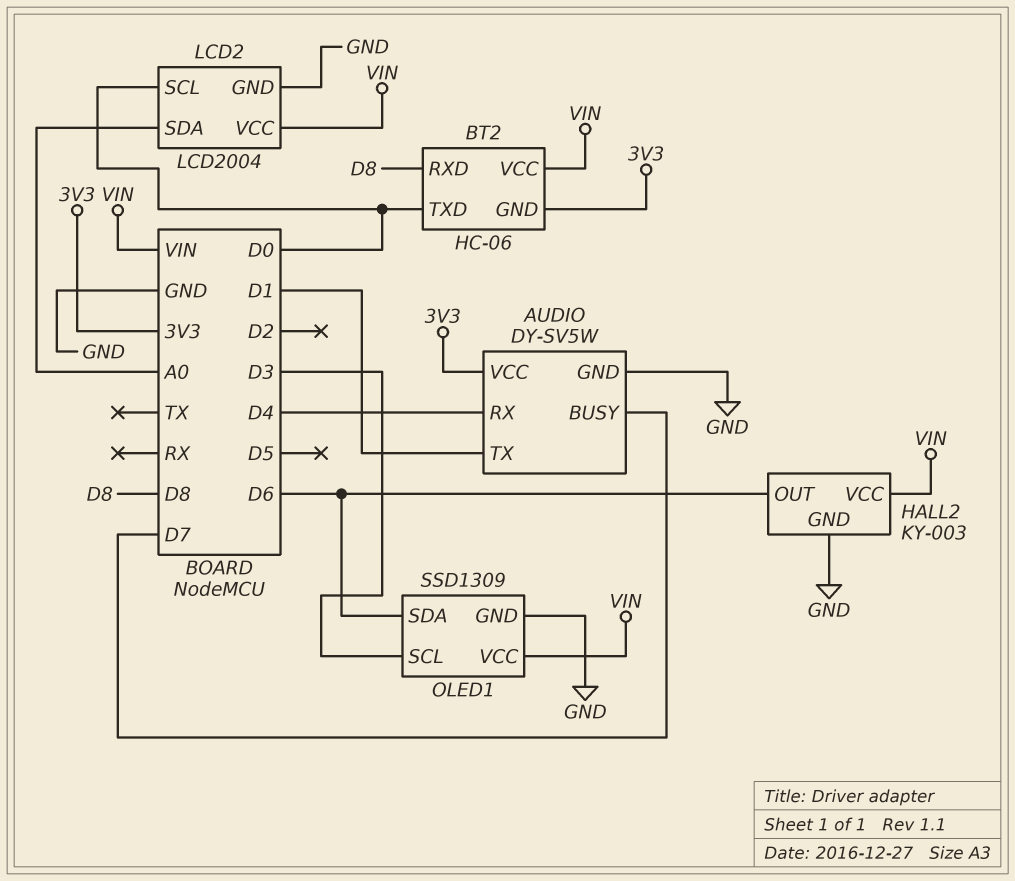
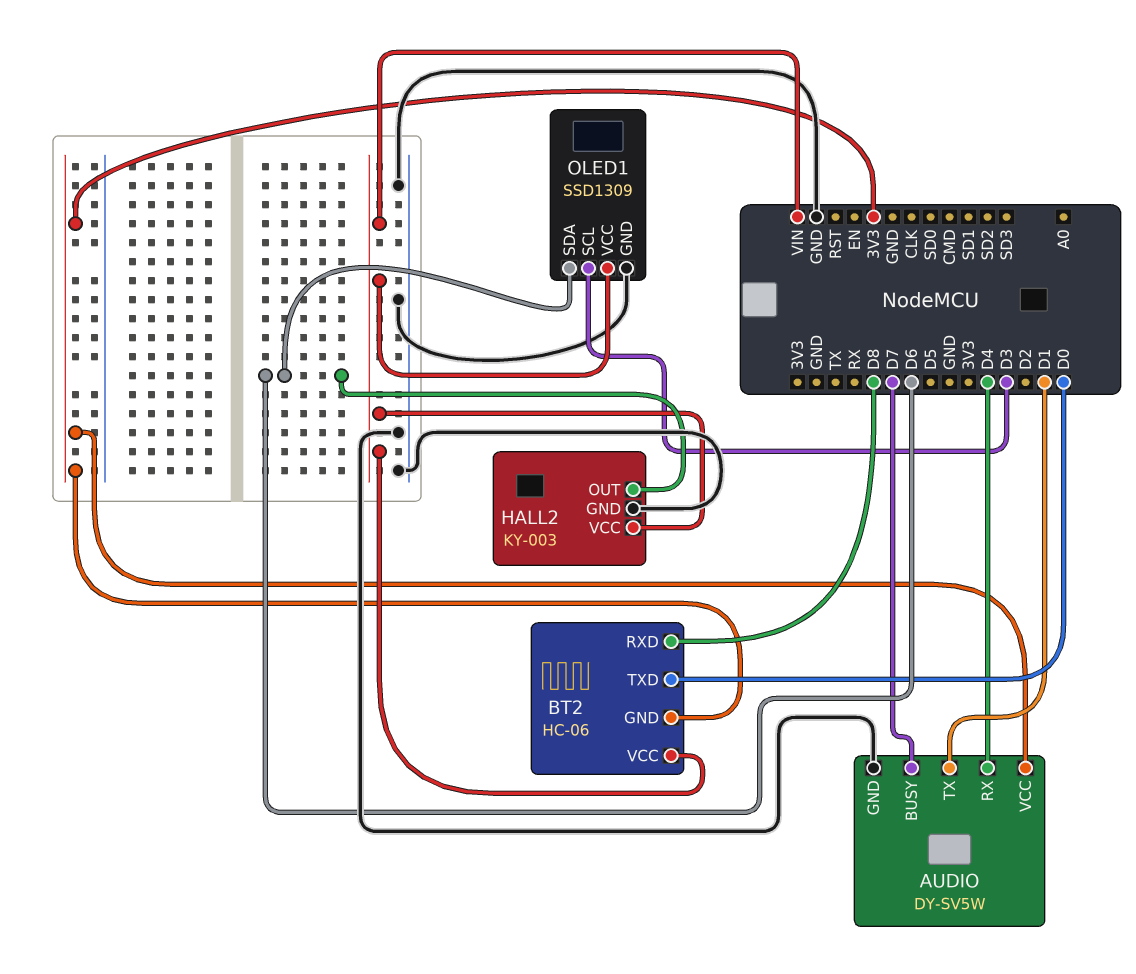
LCD2: LCD2004 -> none
LCD2 pin GND: GND -> none
LCD2 pin SCL: D0 -> none
LCD2 pin SDA: A0 -> none
LCD2 pin VCC: VIN -> none

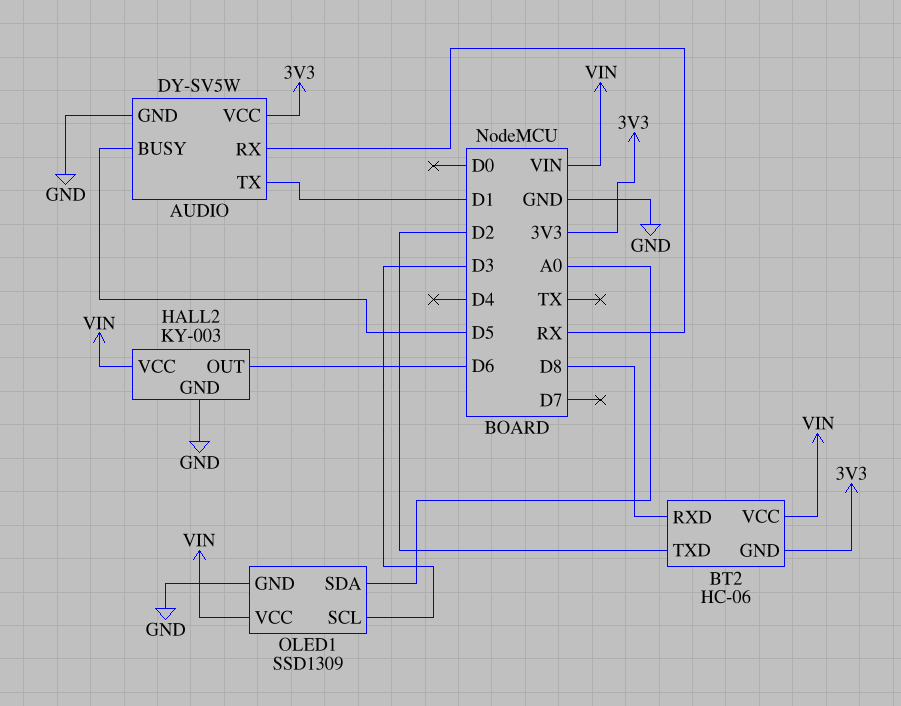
AUDIO pin BUSY: D7 -> D5
AUDIO pin RX: D4 -> RX
BT2 pin TXD: D0 -> D2
OLED1 pin SDA: D6 -> A0

